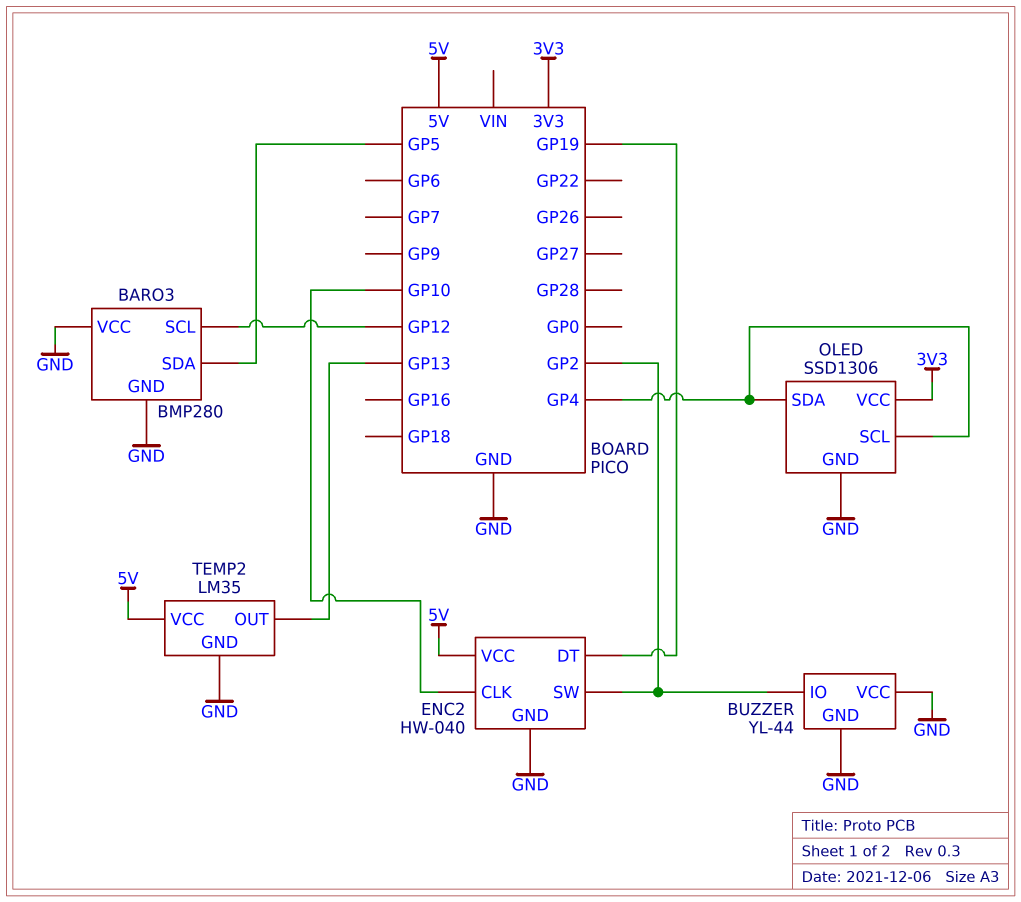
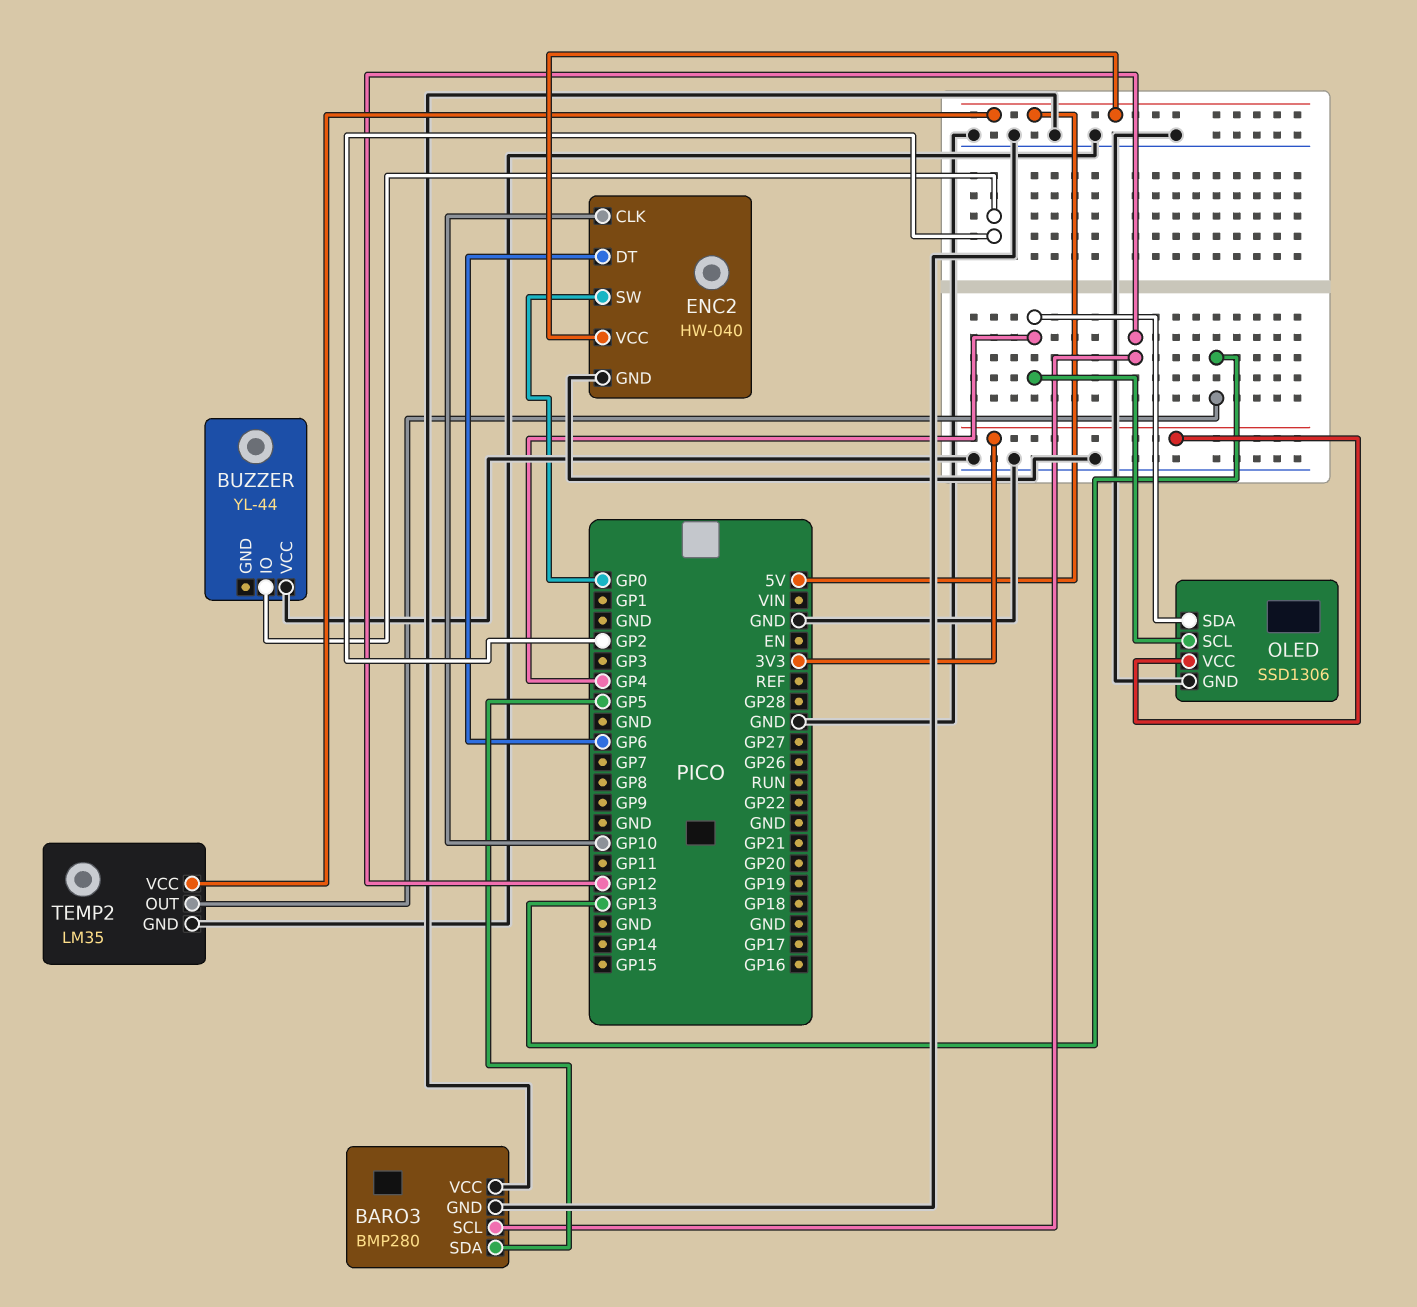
BUZZER pin GND: GND -> none
ENC2 pin DT: GP19 -> GP6
ENC2 pin SW: GP2 -> GP0

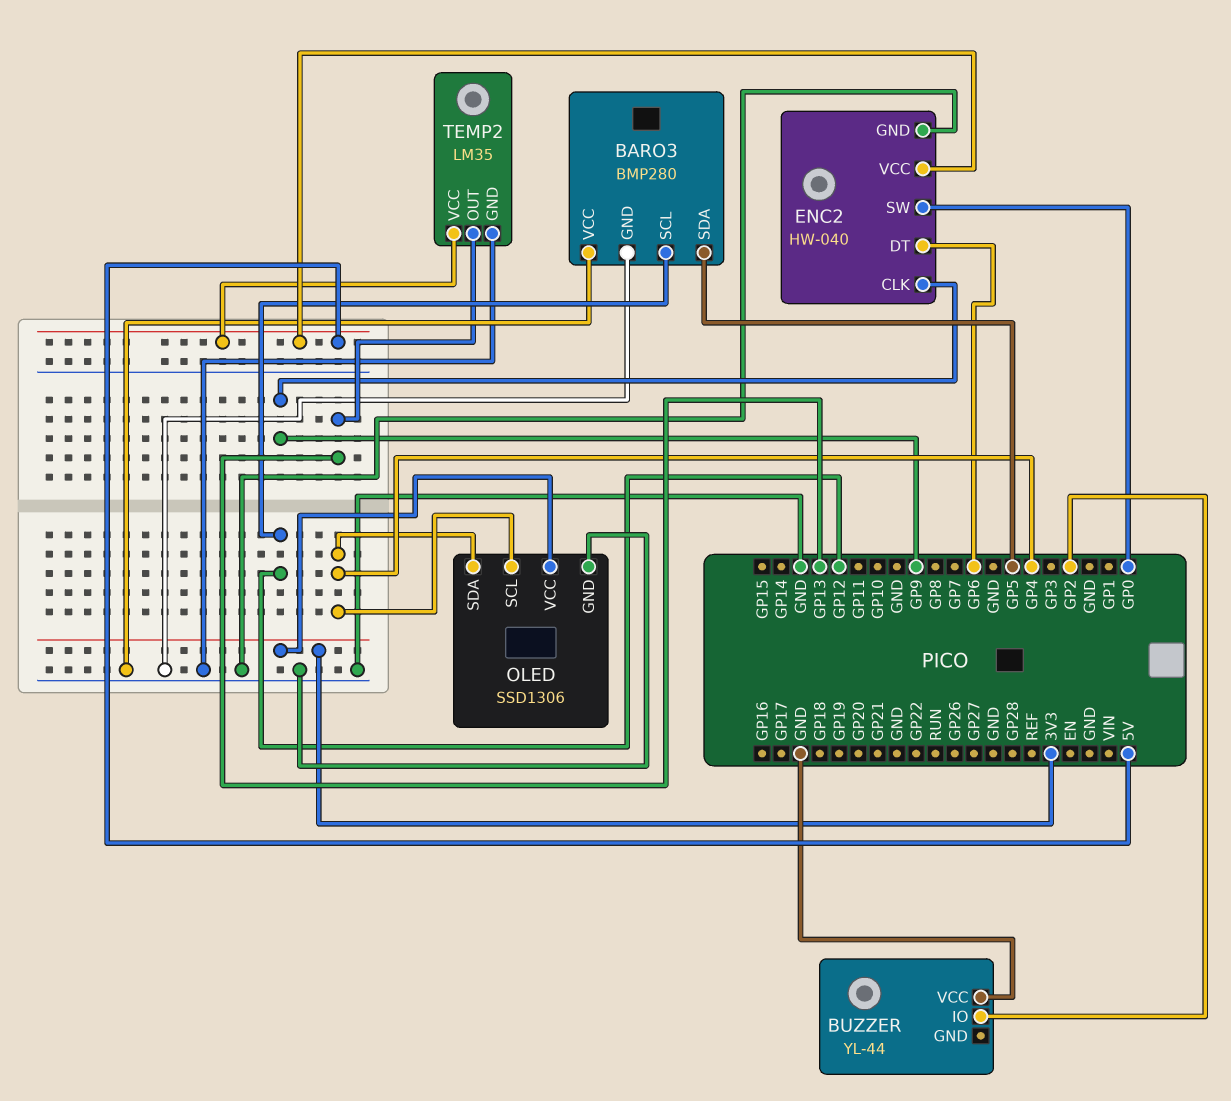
ENC2 pin CLK: GP10 -> GP9

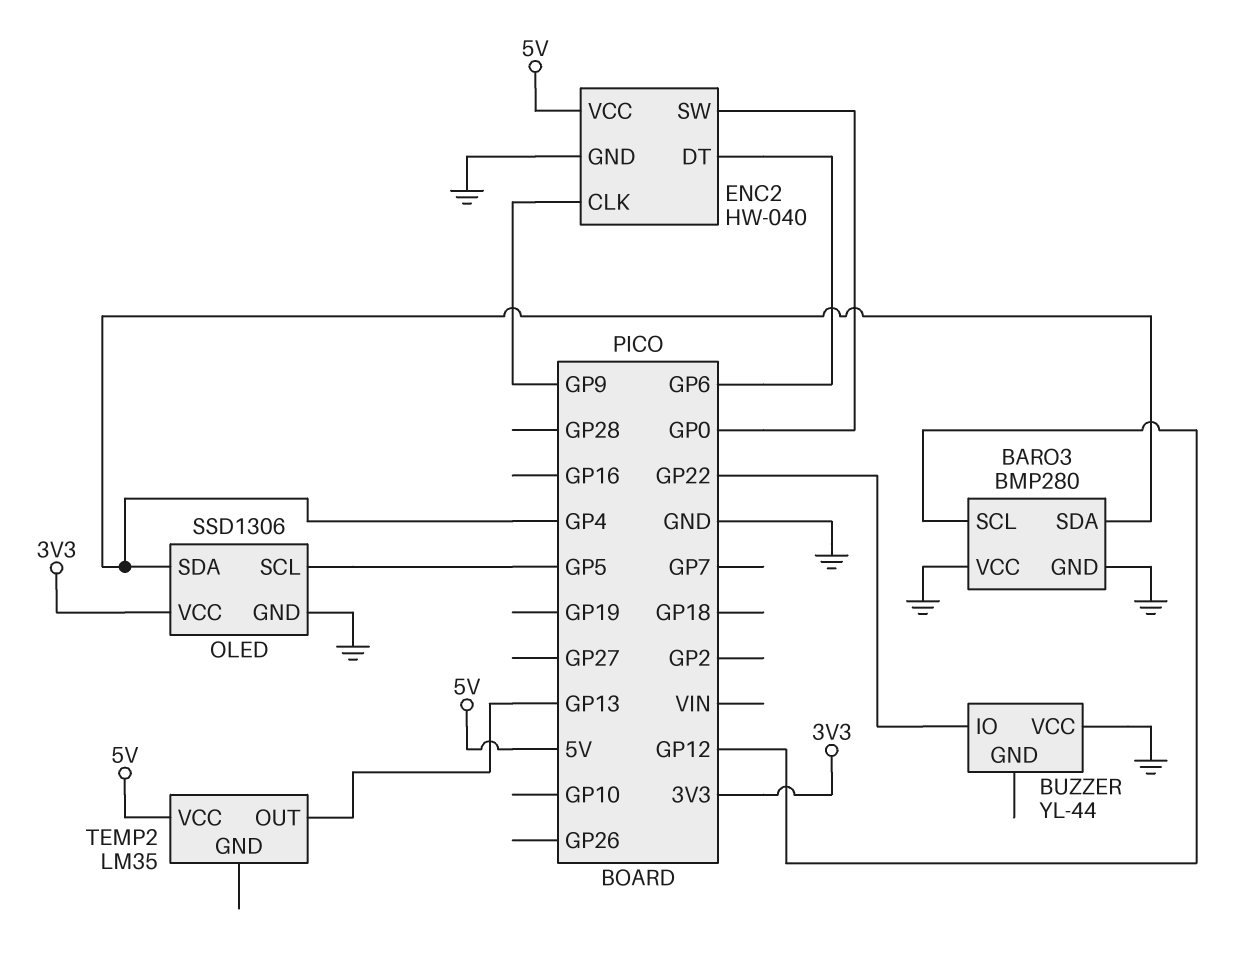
BARO3 pin SDA: GP5 -> GP4
BUZZER pin IO: GP2 -> GP22
OLED pin SCL: GP4 -> GP5
TEMP2 pin GND: GND -> none

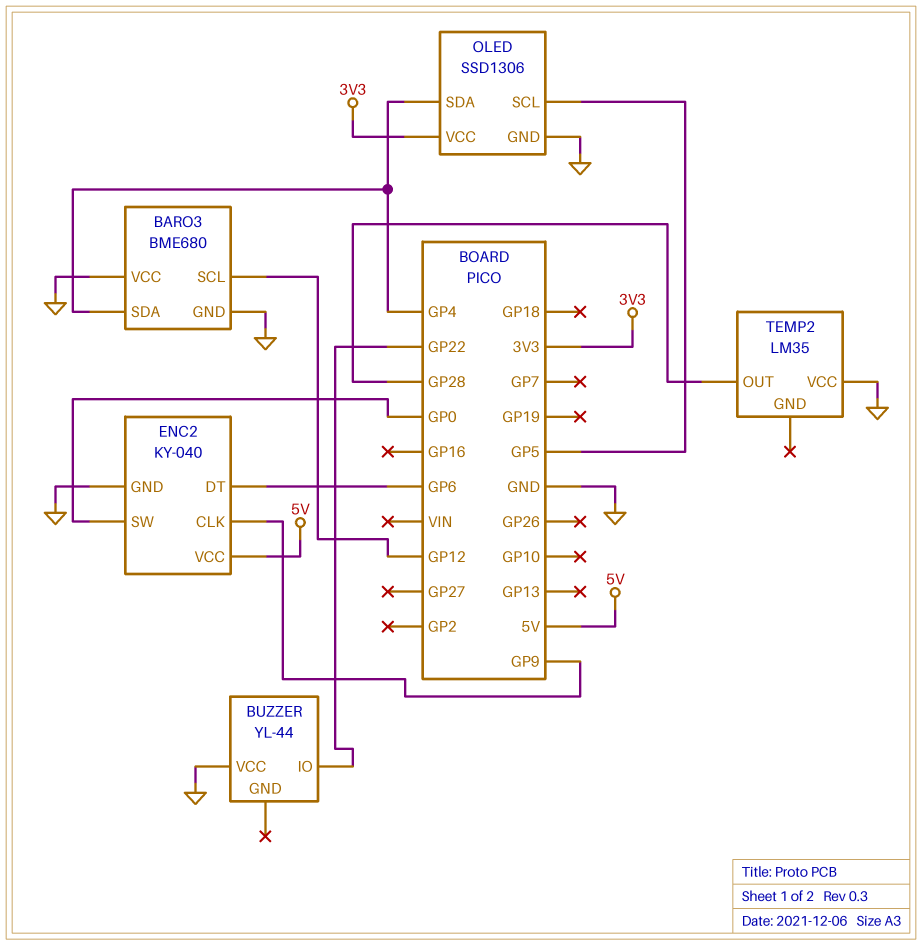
BARO3: BMP280 -> BME680
ENC2: HW-040 -> KY-040
TEMP2 pin OUT: GP13 -> GP28
TEMP2 pin VCC: 5V -> GND

